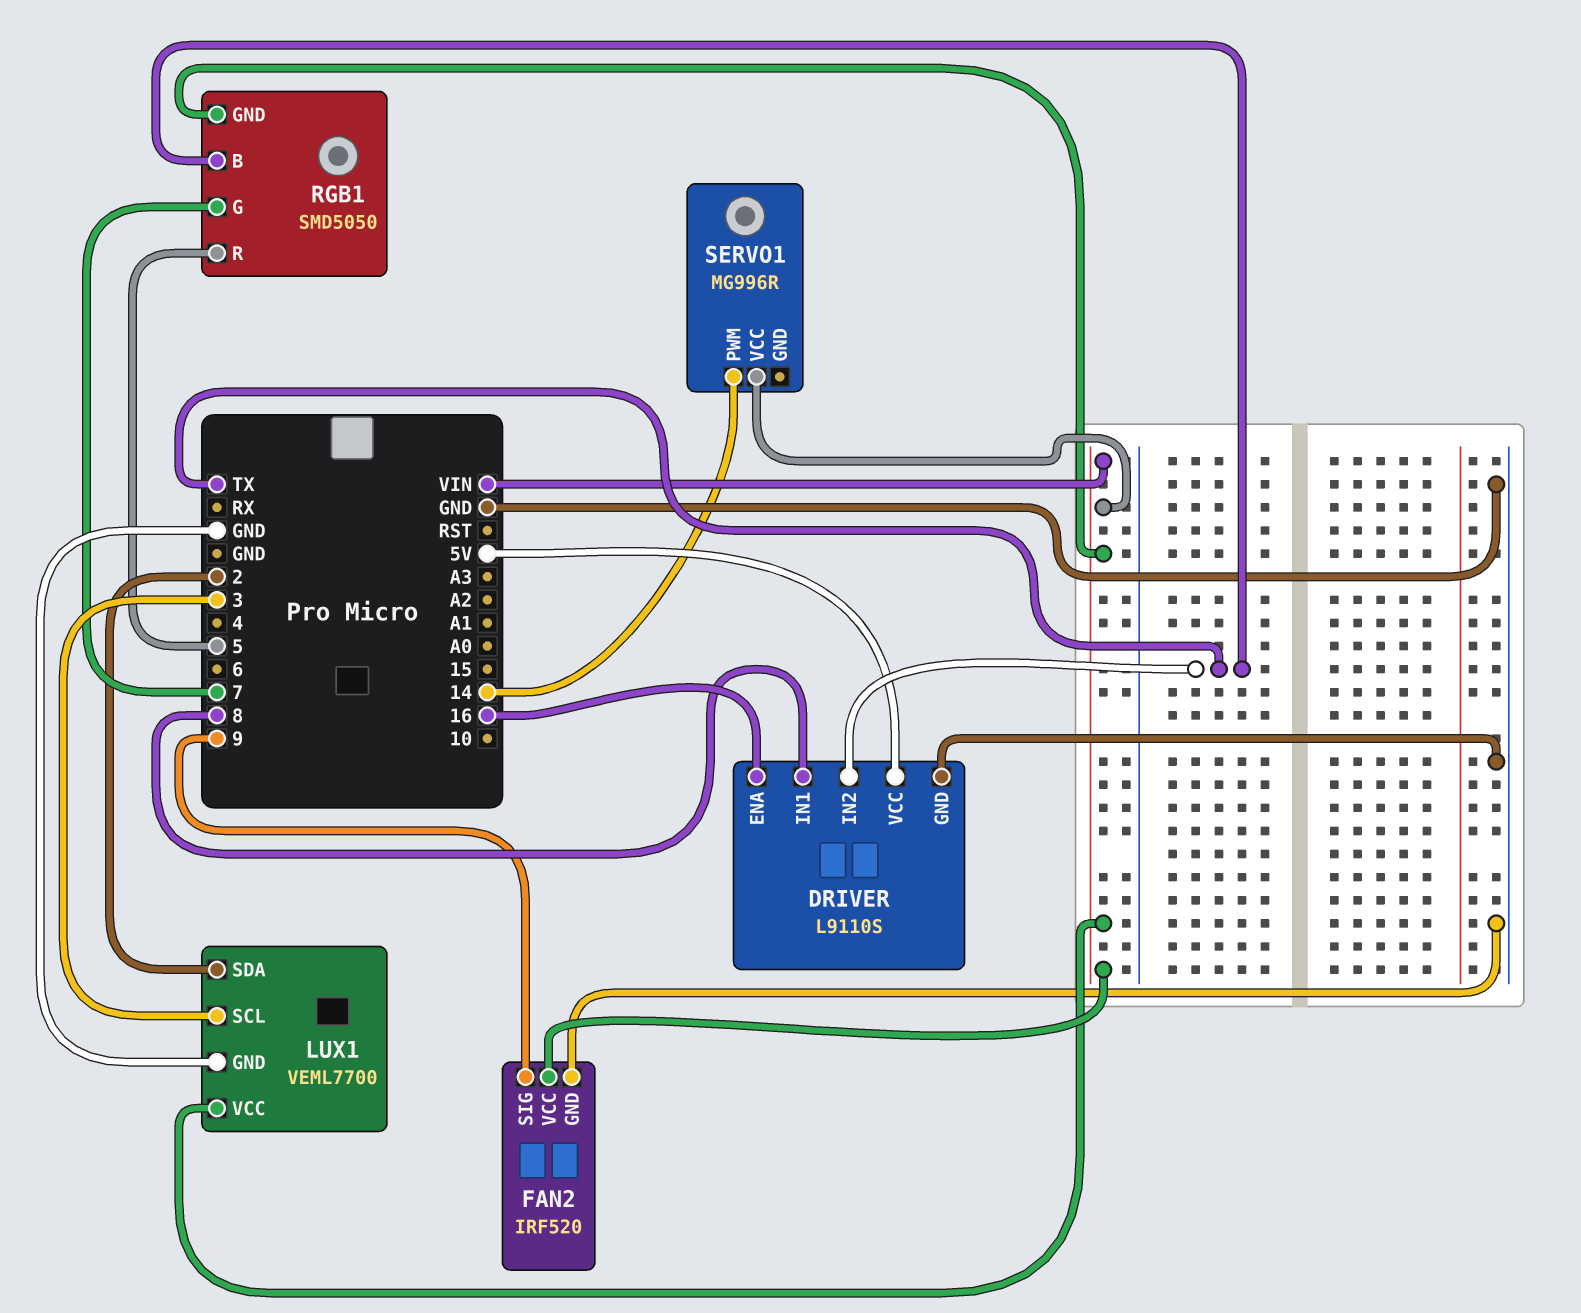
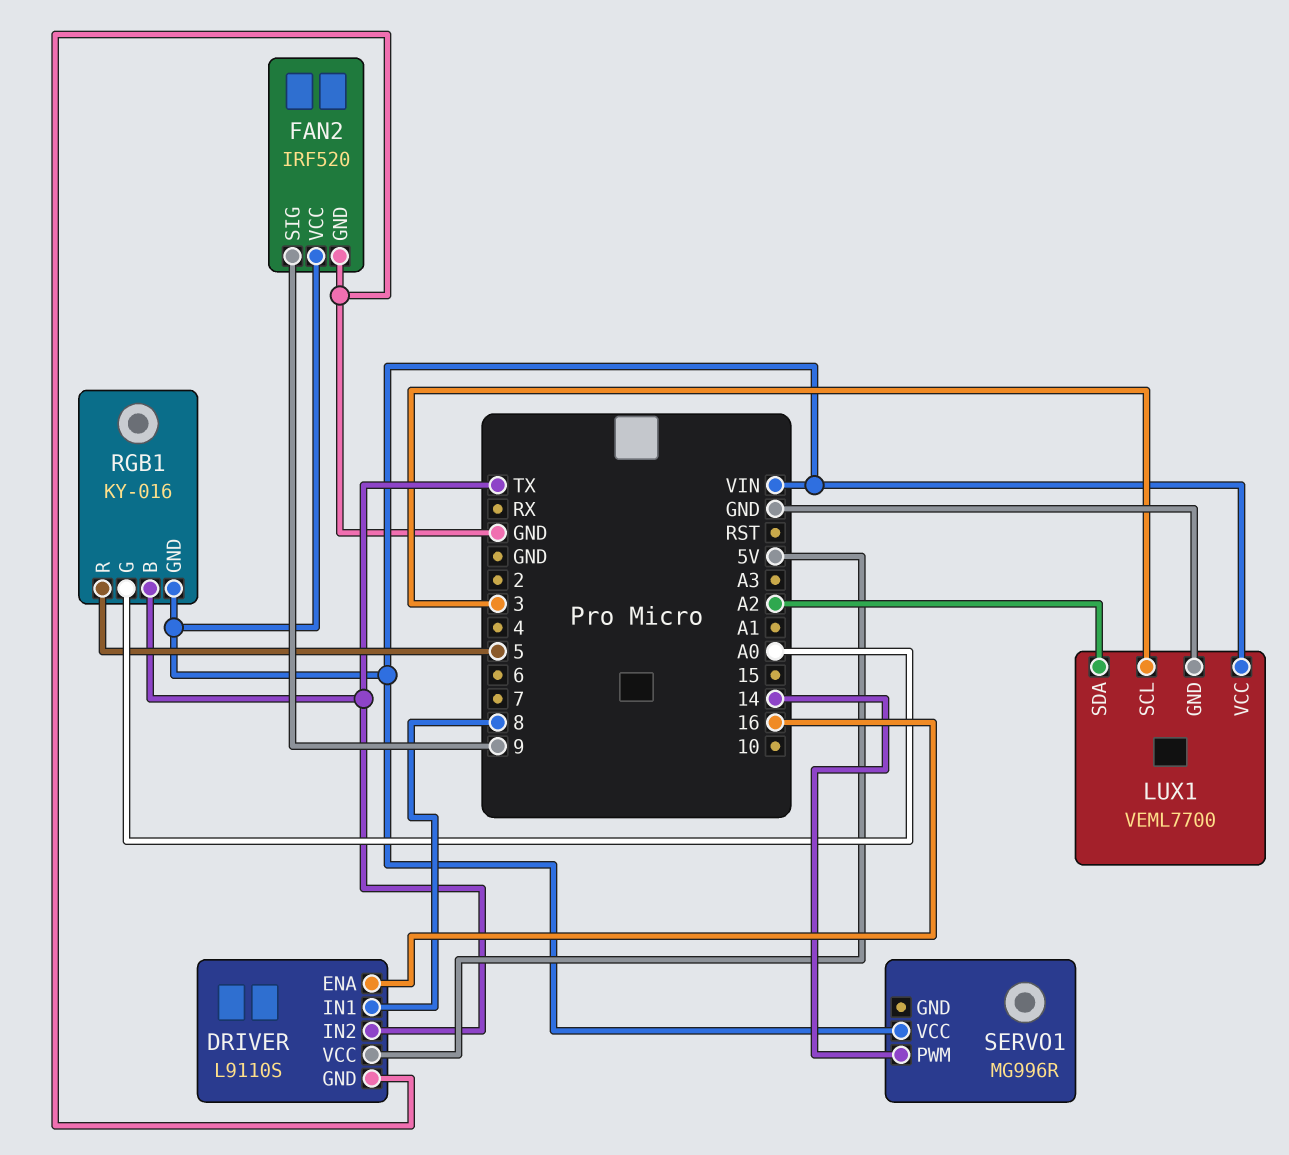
LUX1 pin SDA: 2 -> A2
RGB1: SMD5050 -> KY-016
RGB1 pin G: 7 -> A0

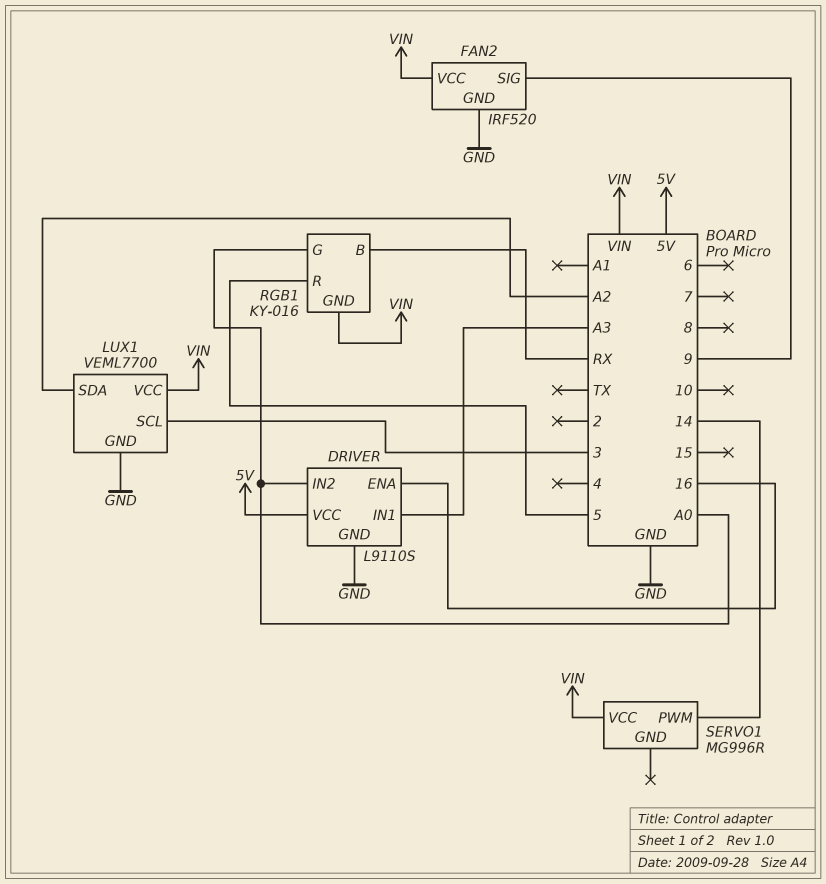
DRIVER pin IN1: 8 -> A3
DRIVER pin IN2: TX -> A0
RGB1 pin B: TX -> RX

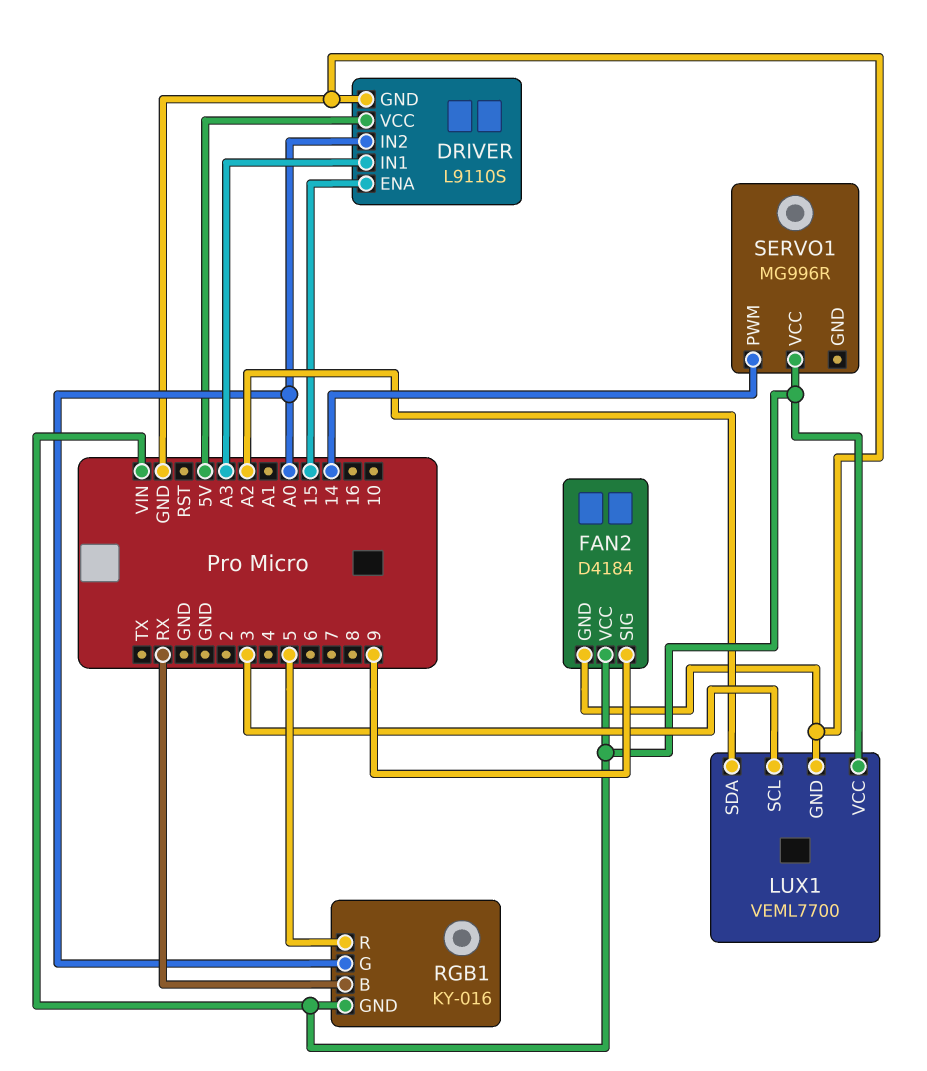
DRIVER pin ENA: 16 -> 15
FAN2: IRF520 -> D4184

